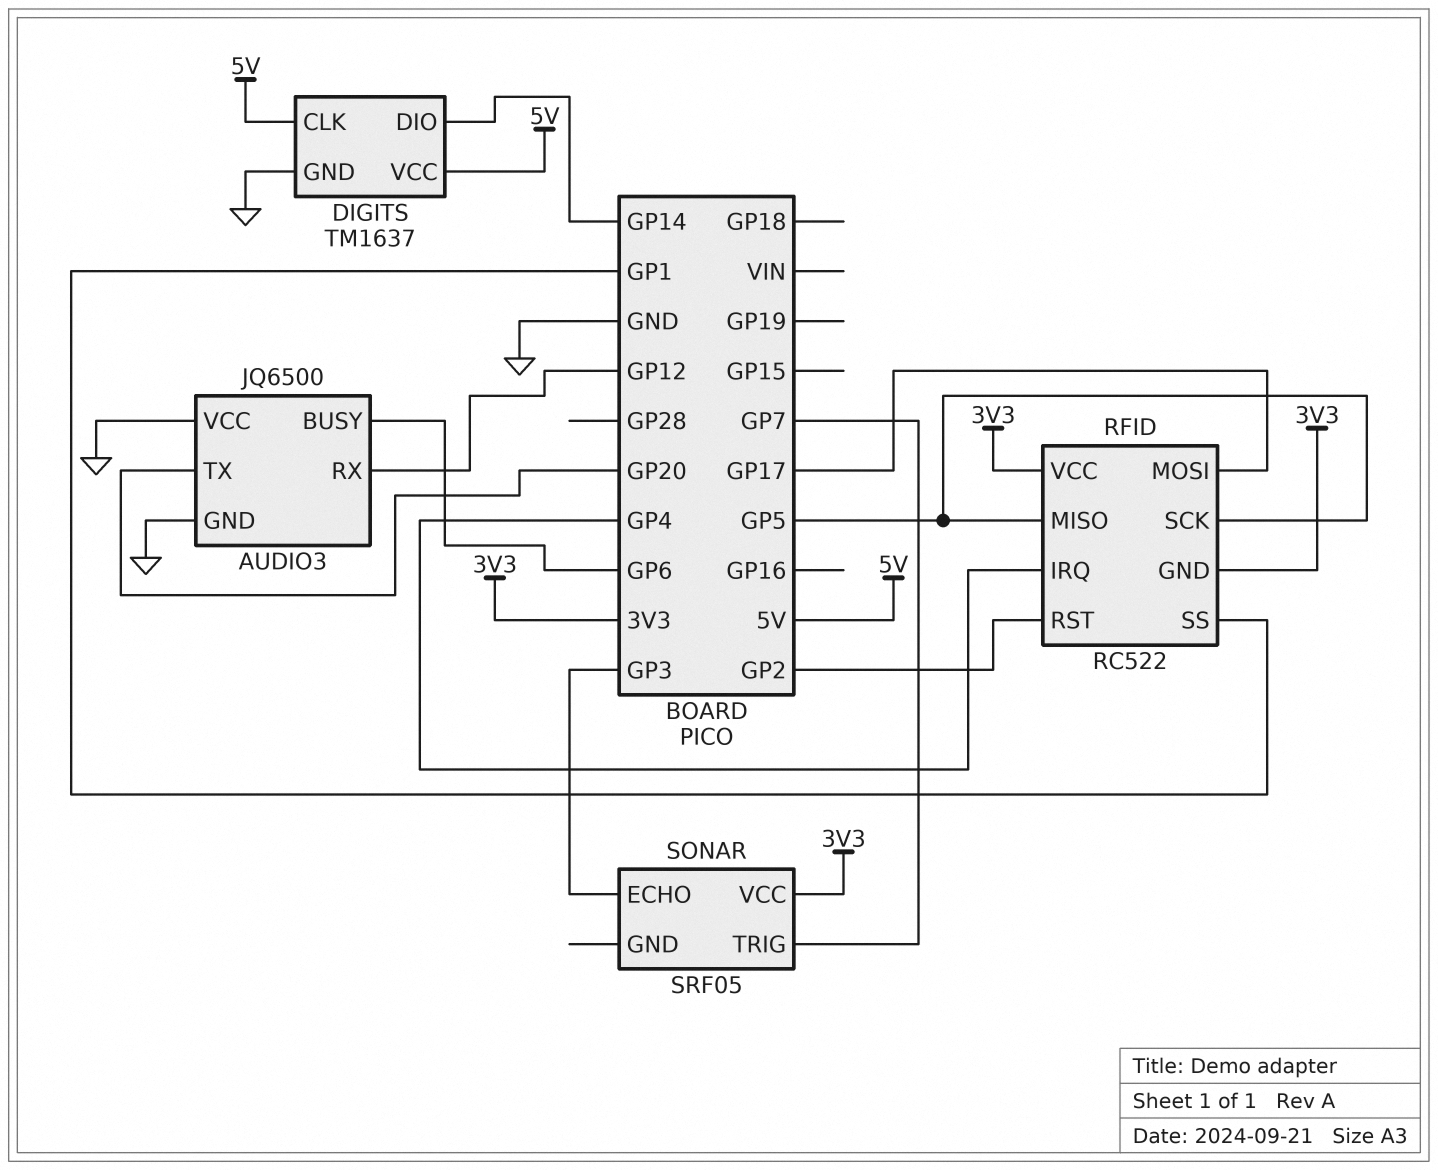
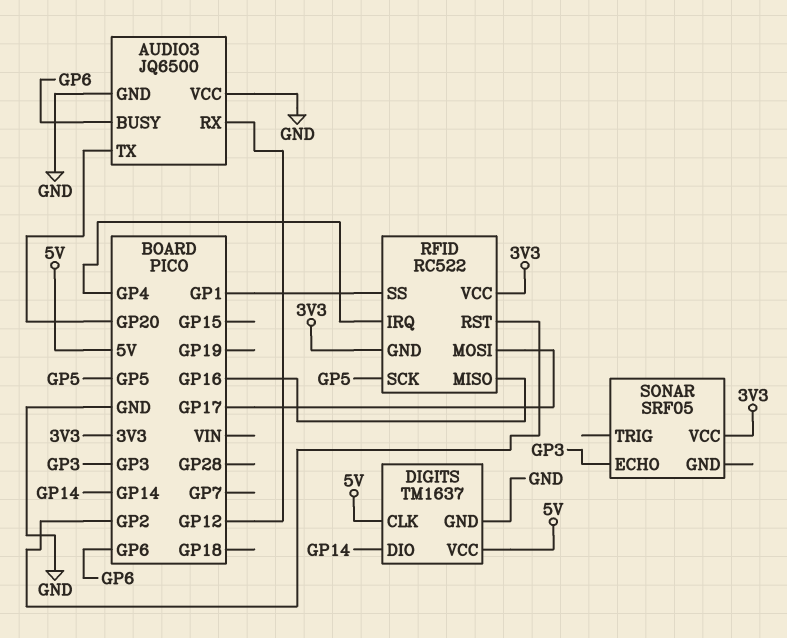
RFID pin MISO: GP5 -> GP16
SONAR pin TRIG: GP7 -> none

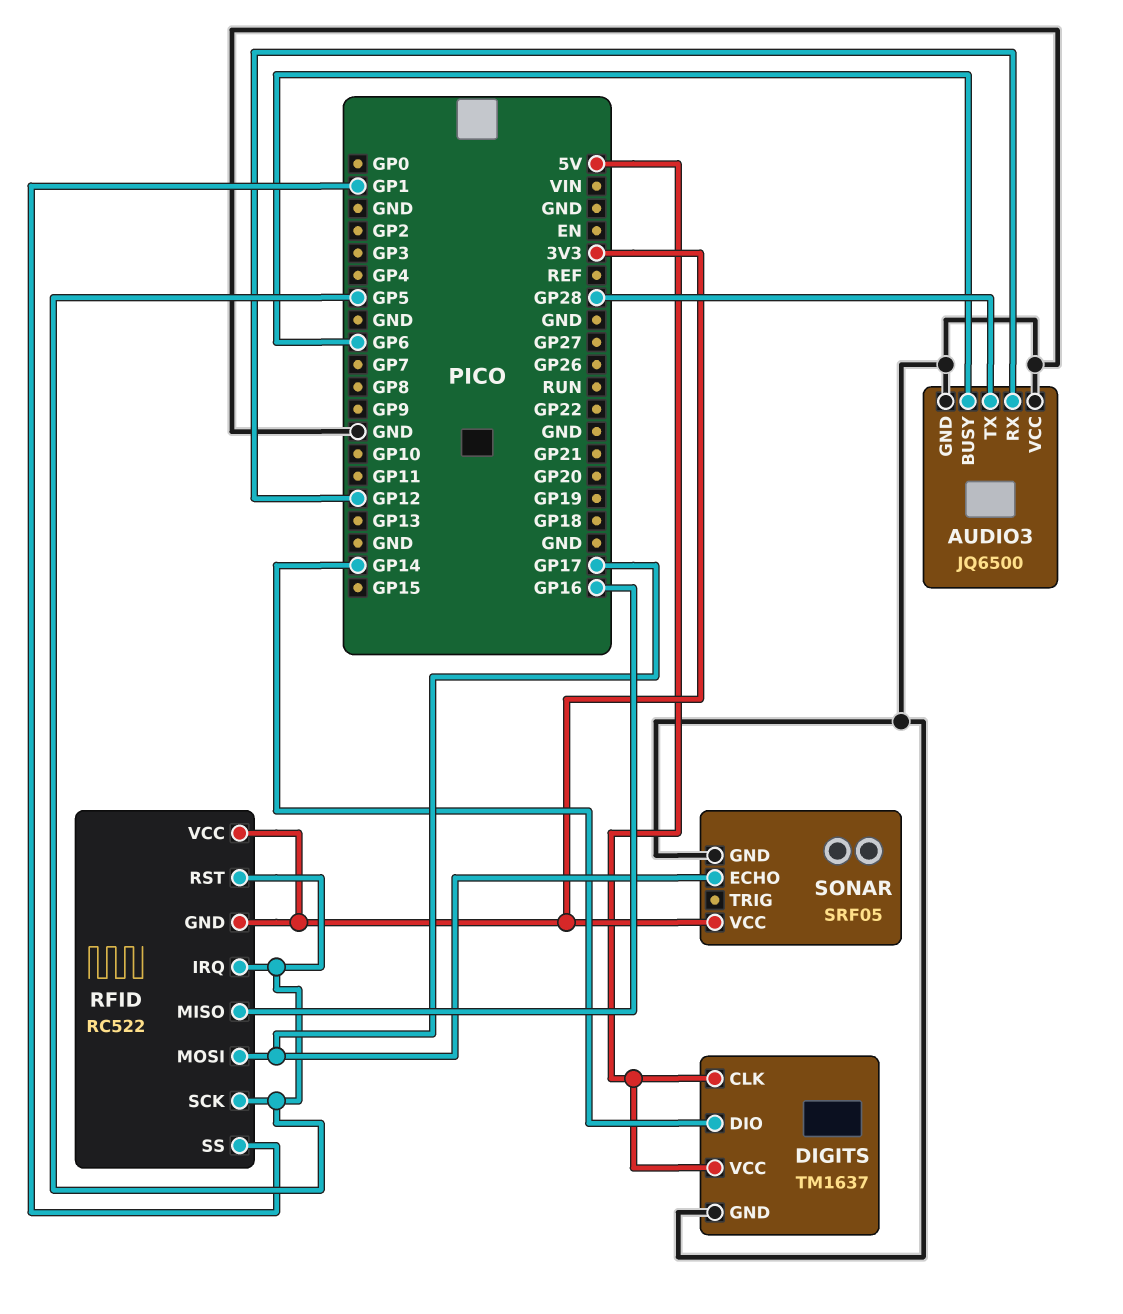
AUDIO3 pin TX: GP20 -> GP28
RFID pin IRQ: GP4 -> GP5
RFID pin RST: GP2 -> GP5
SONAR pin ECHO: GP3 -> GP17
SONAR pin GND: none -> GND

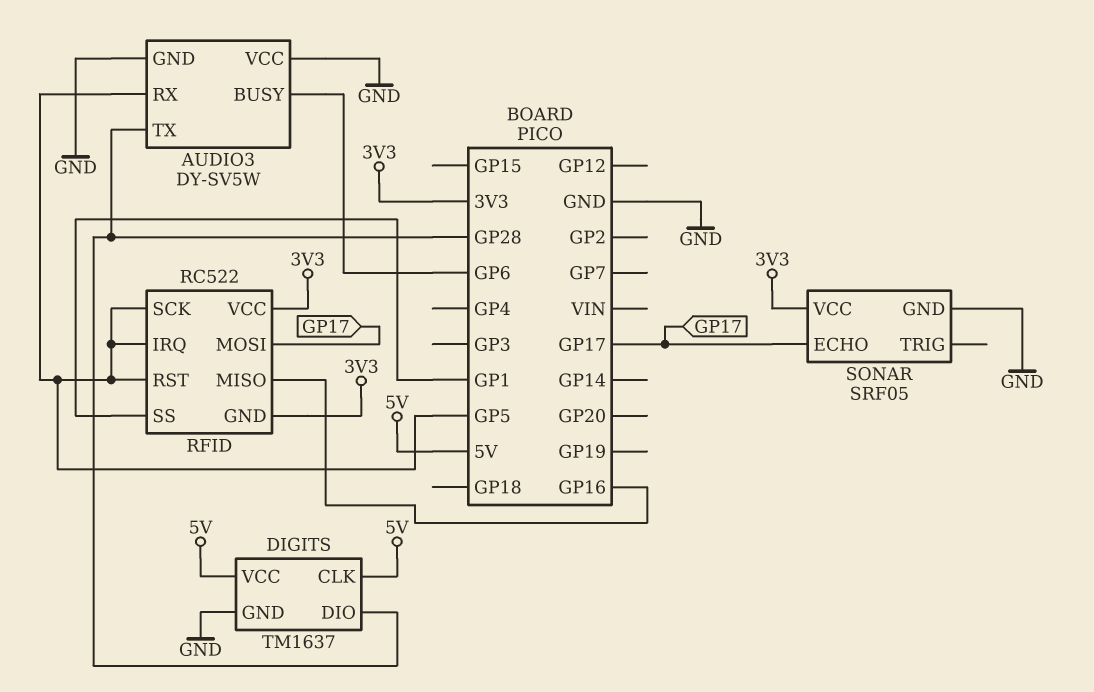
AUDIO3: JQ6500 -> DY-SV5W
AUDIO3 pin RX: GP12 -> GP5
DIGITS pin DIO: GP14 -> GP28

